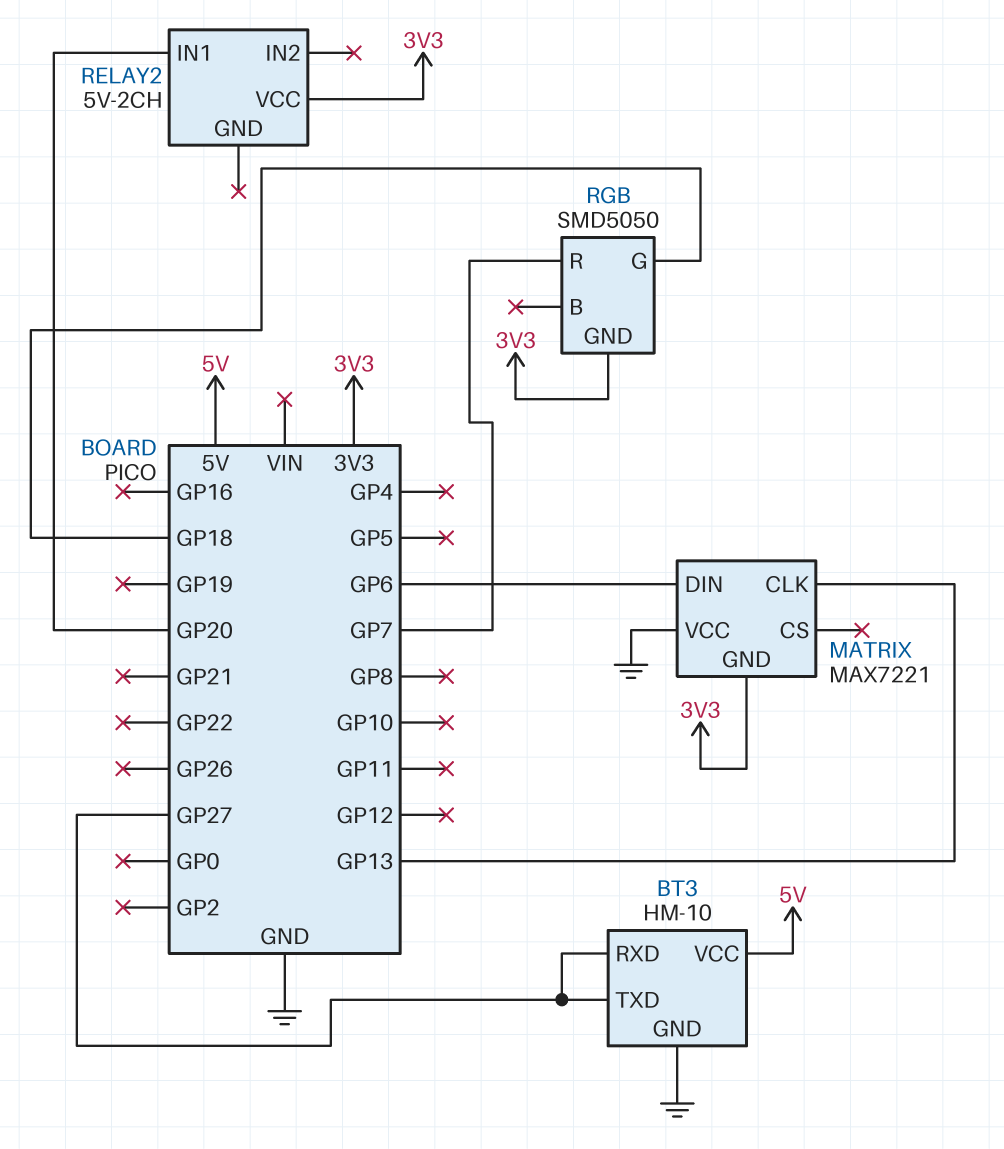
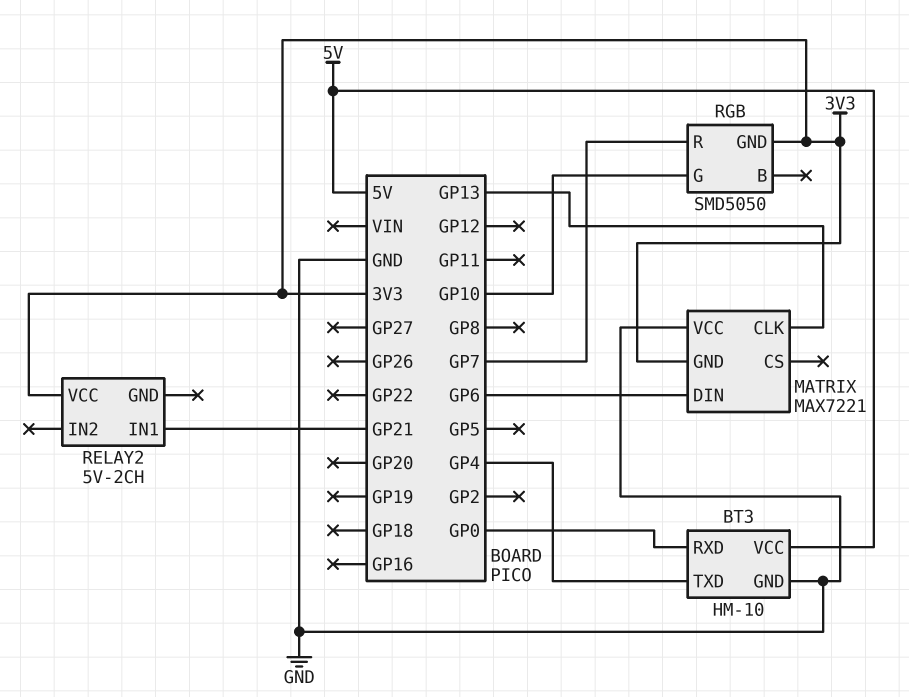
BT3 pin RXD: GP27 -> GP0
BT3 pin TXD: GP27 -> GP4
RELAY2 pin IN1: GP20 -> GP21
RGB pin G: GP18 -> GP10

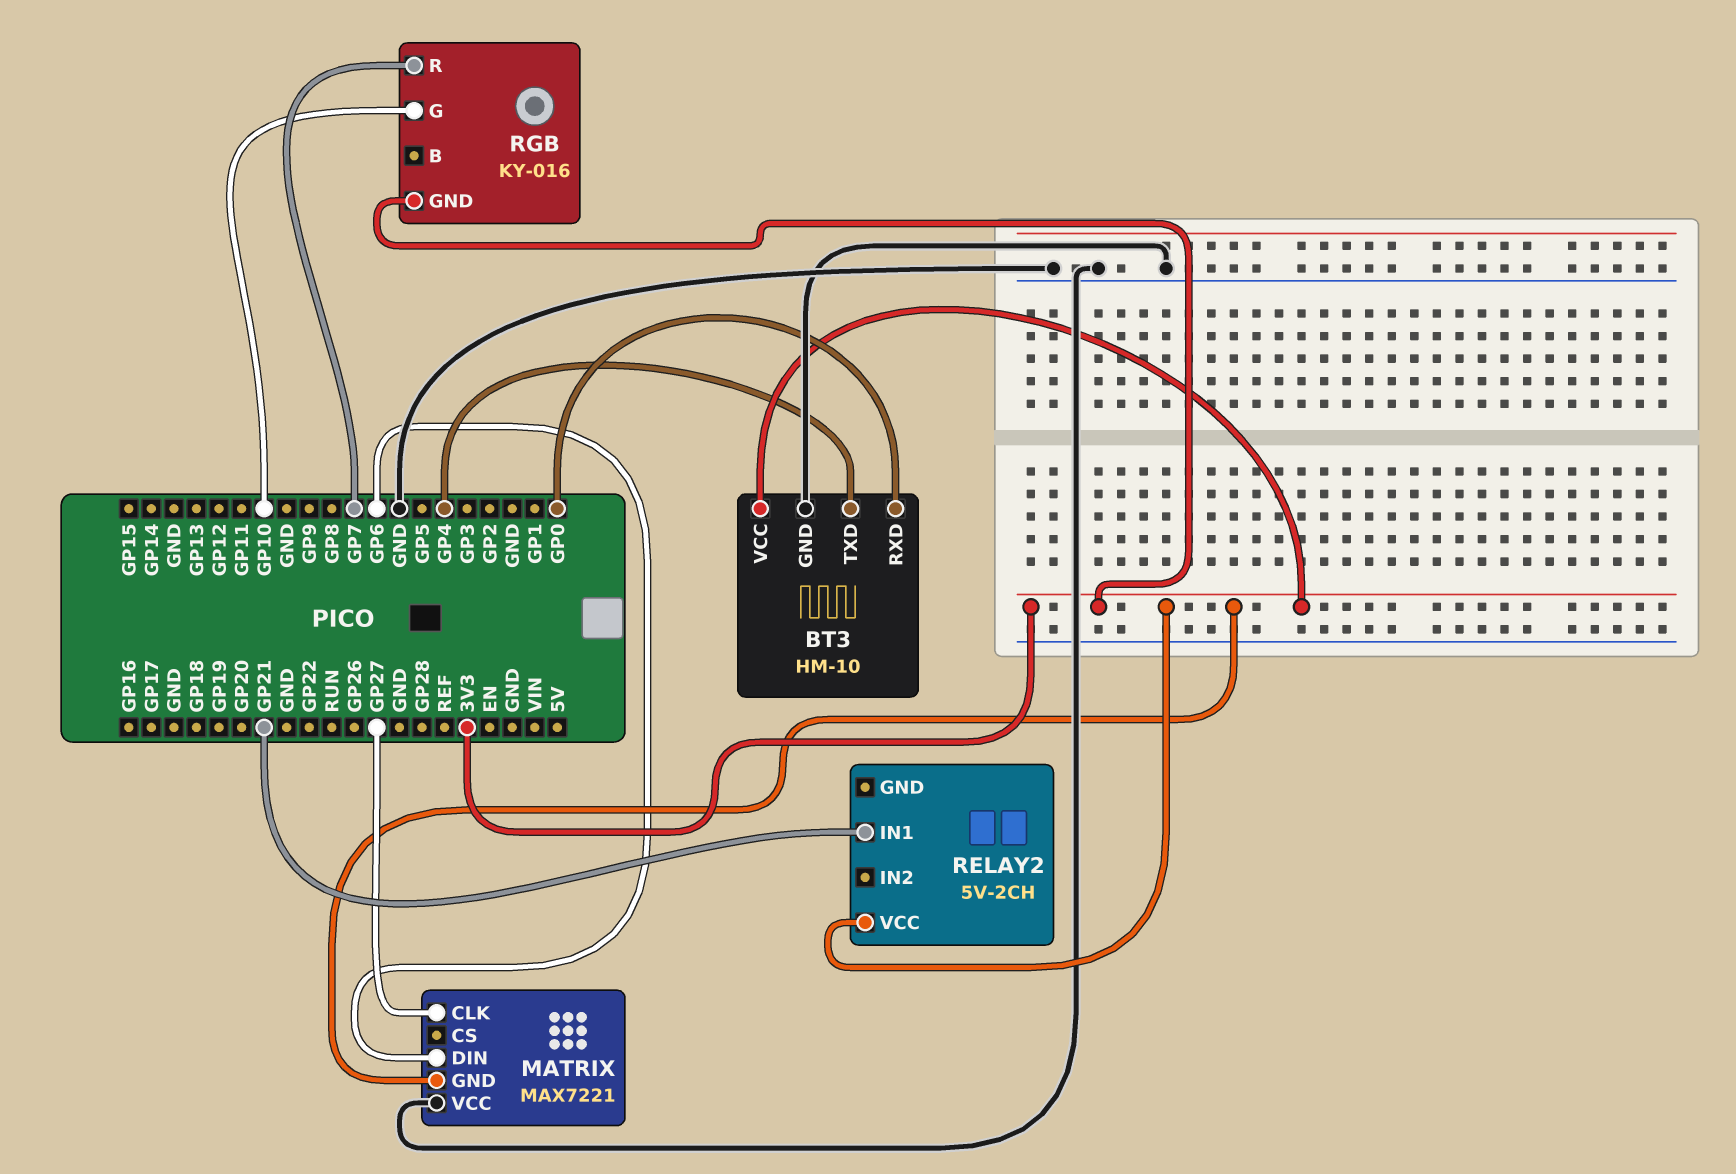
BT3 pin VCC: 5V -> 3V3
MATRIX pin CLK: GP13 -> GP27
RGB: SMD5050 -> KY-016

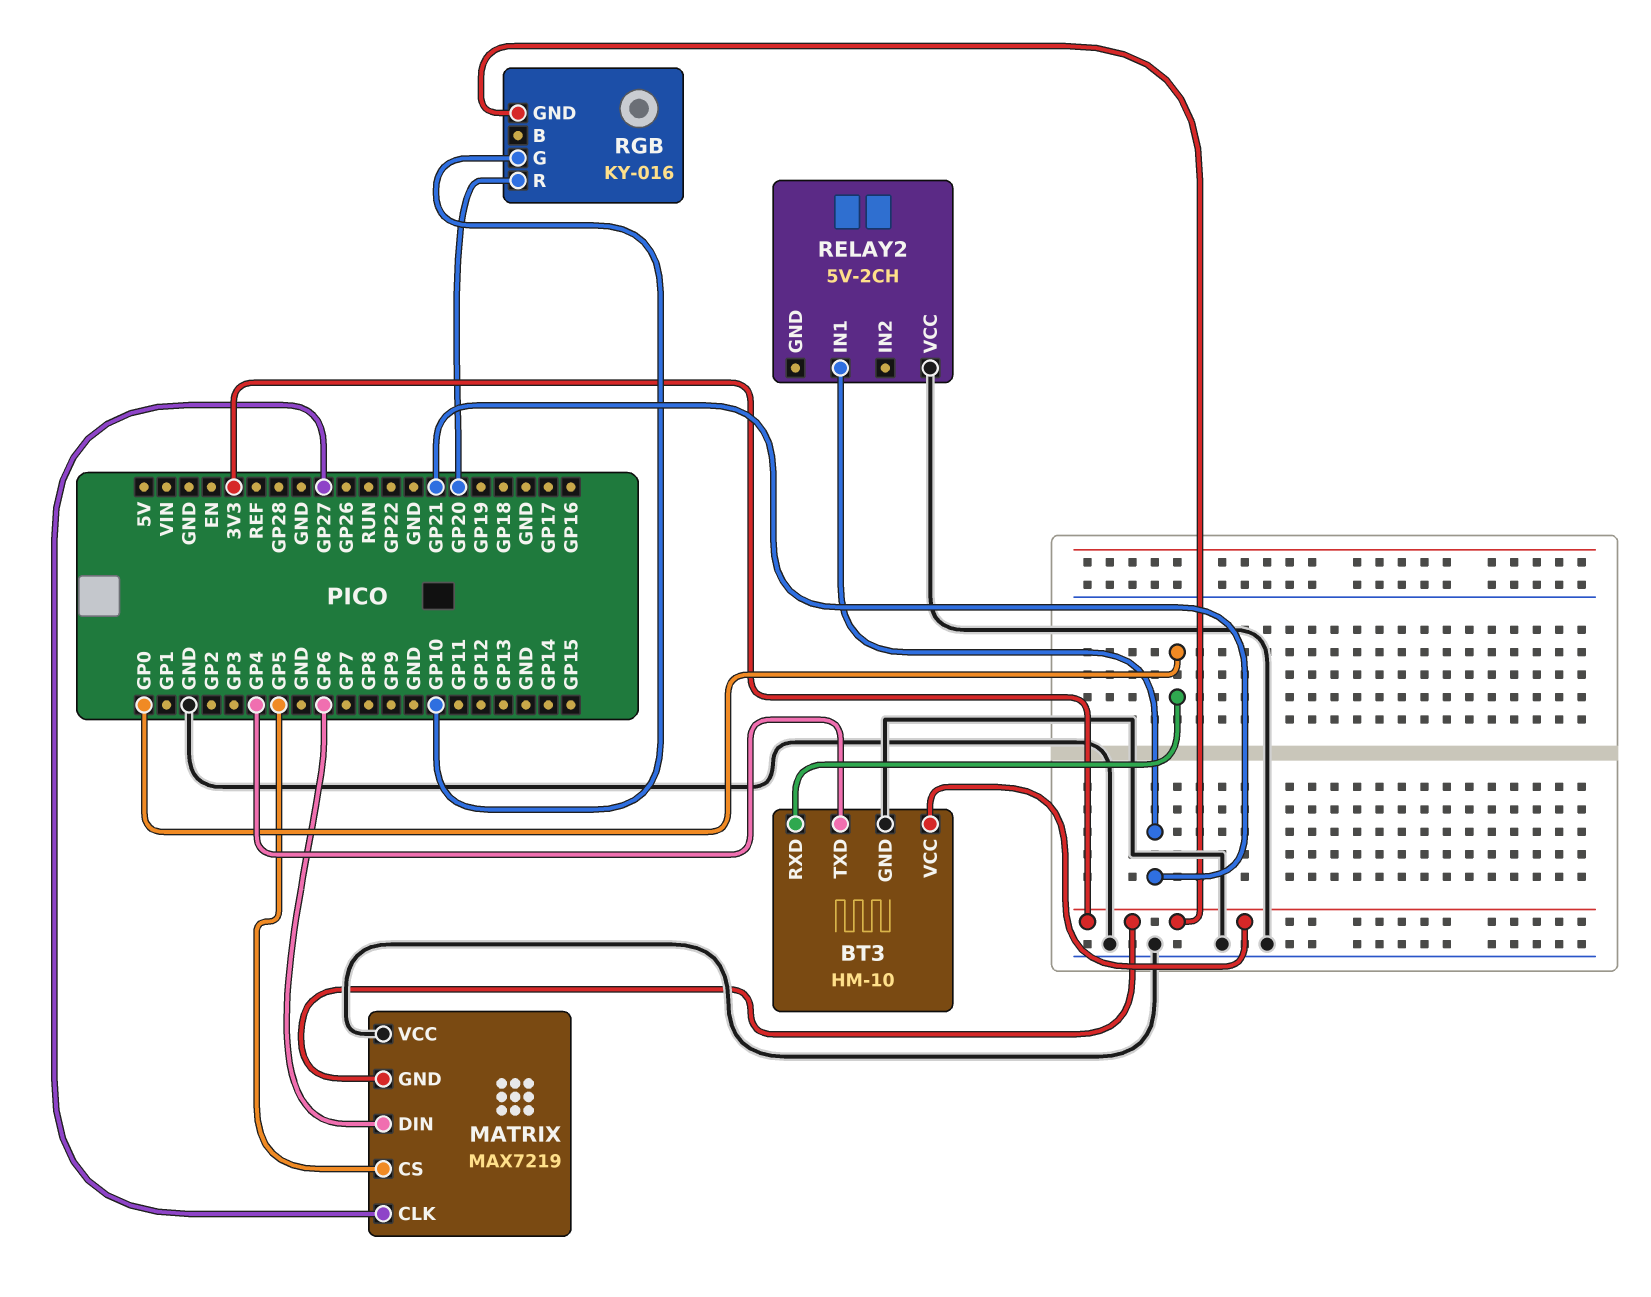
MATRIX: MAX7221 -> MAX7219
MATRIX pin CS: none -> GP5
RELAY2 pin VCC: 3V3 -> GND
RGB pin R: GP7 -> GP20

